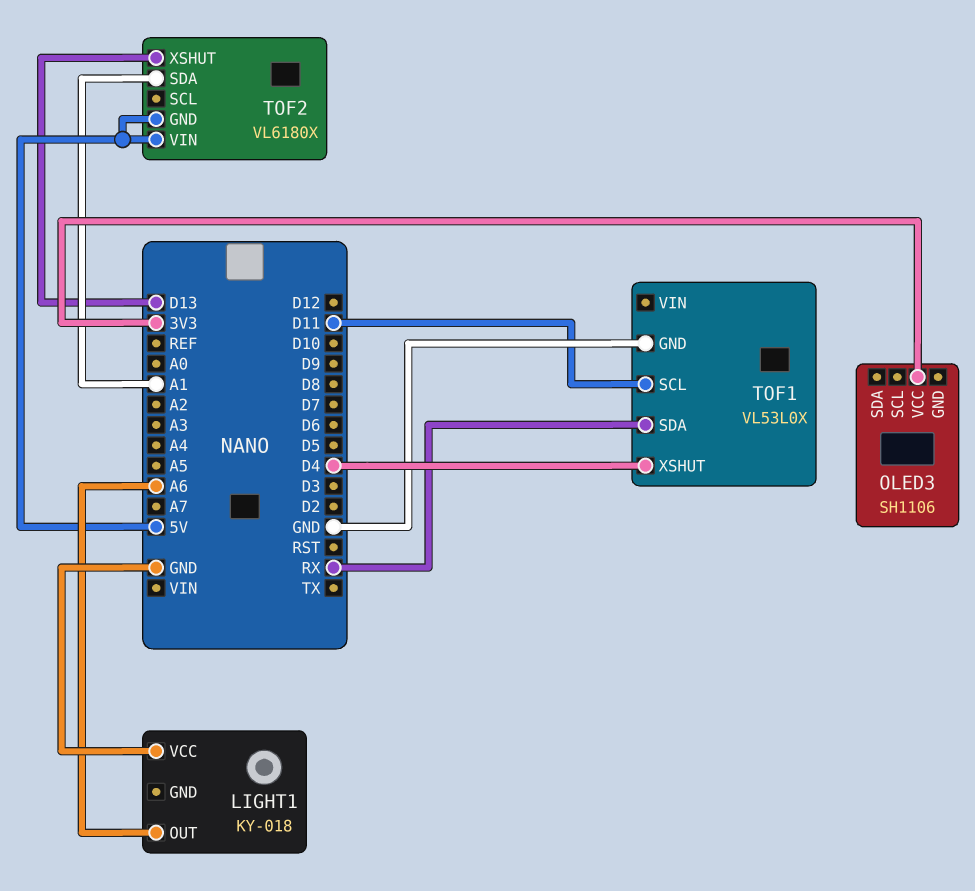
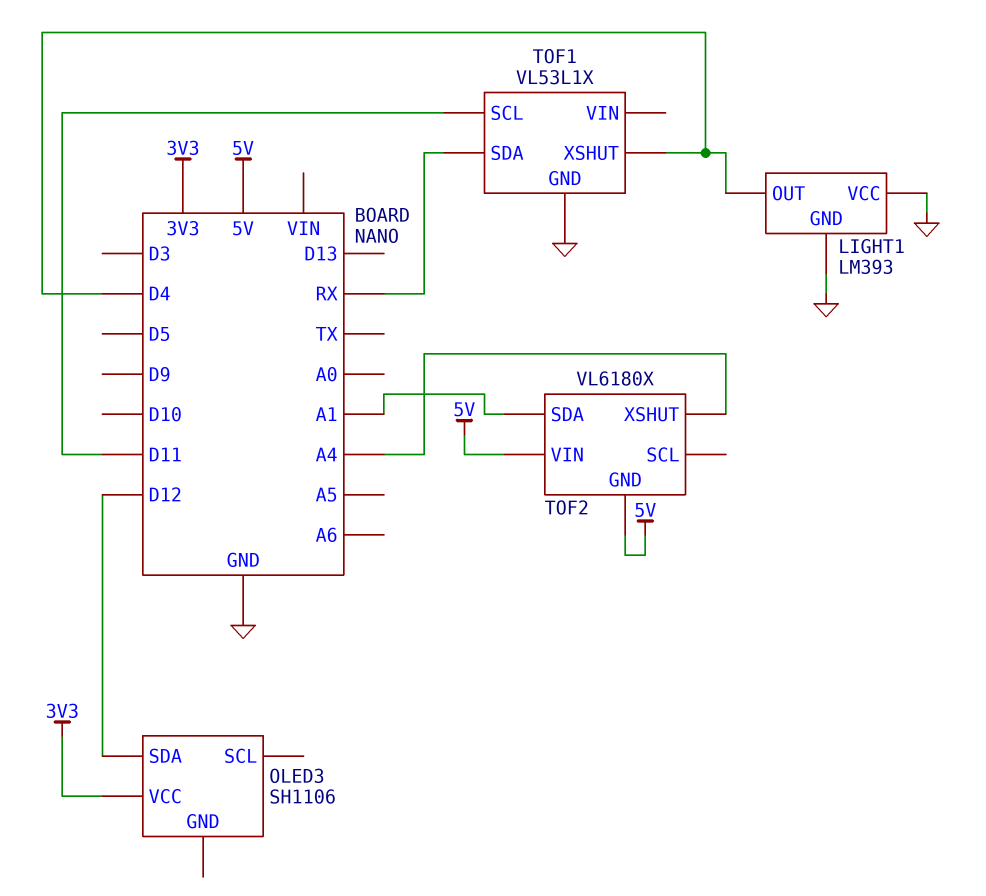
LIGHT1: KY-018 -> LM393
LIGHT1 pin GND: none -> GND
LIGHT1 pin OUT: A6 -> D4
OLED3 pin SDA: none -> D12
TOF1: VL53L0X -> VL53L1X
TOF2 pin XSHUT: D13 -> A4

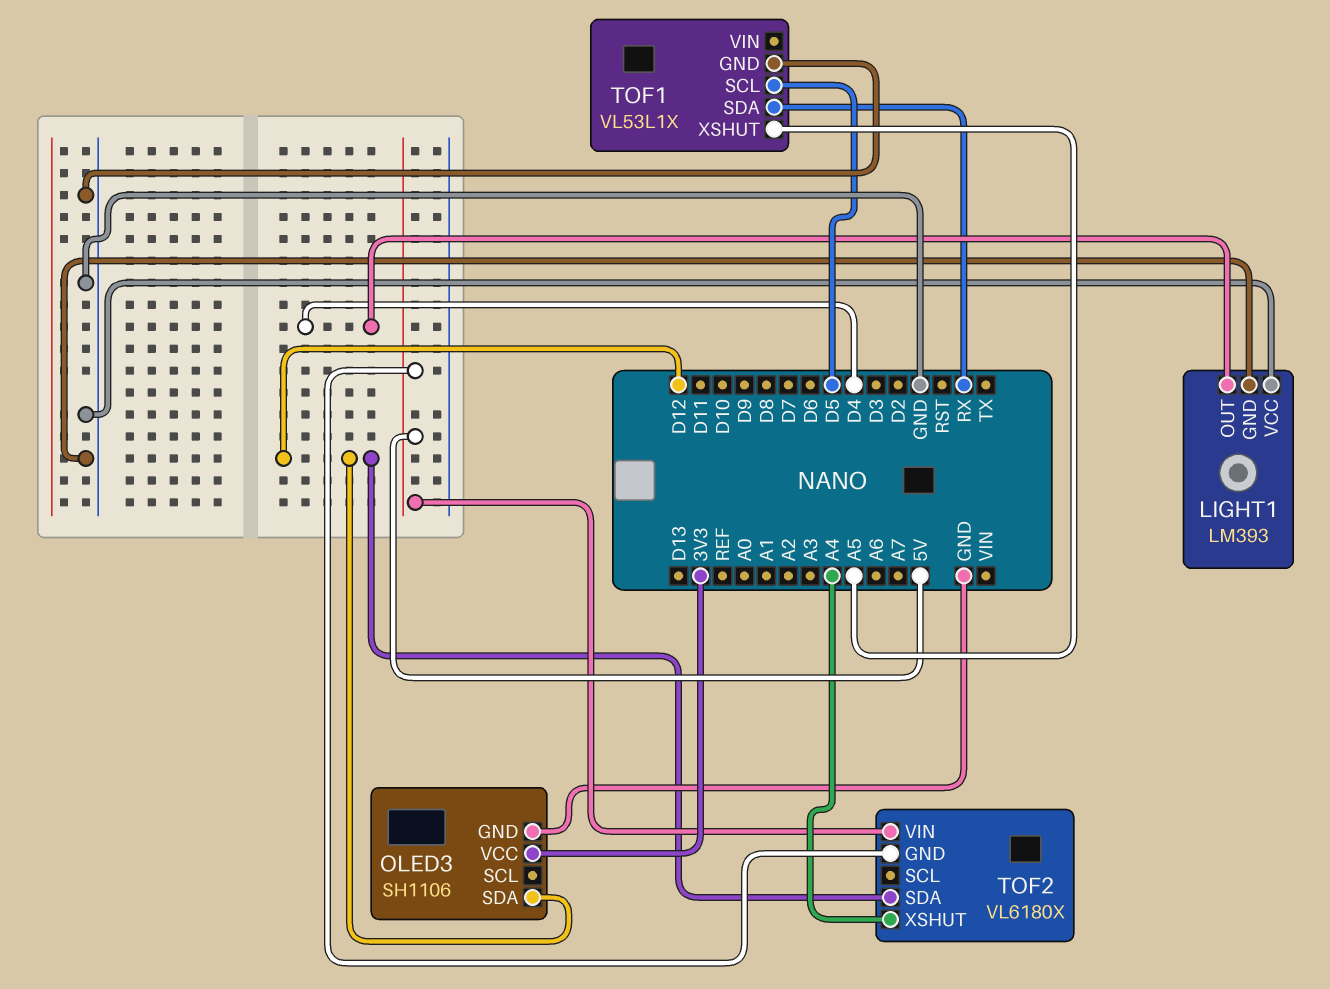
OLED3 pin GND: none -> GND
TOF1 pin SCL: D11 -> D5
TOF1 pin XSHUT: D4 -> A5
TOF2 pin SDA: A1 -> D12

